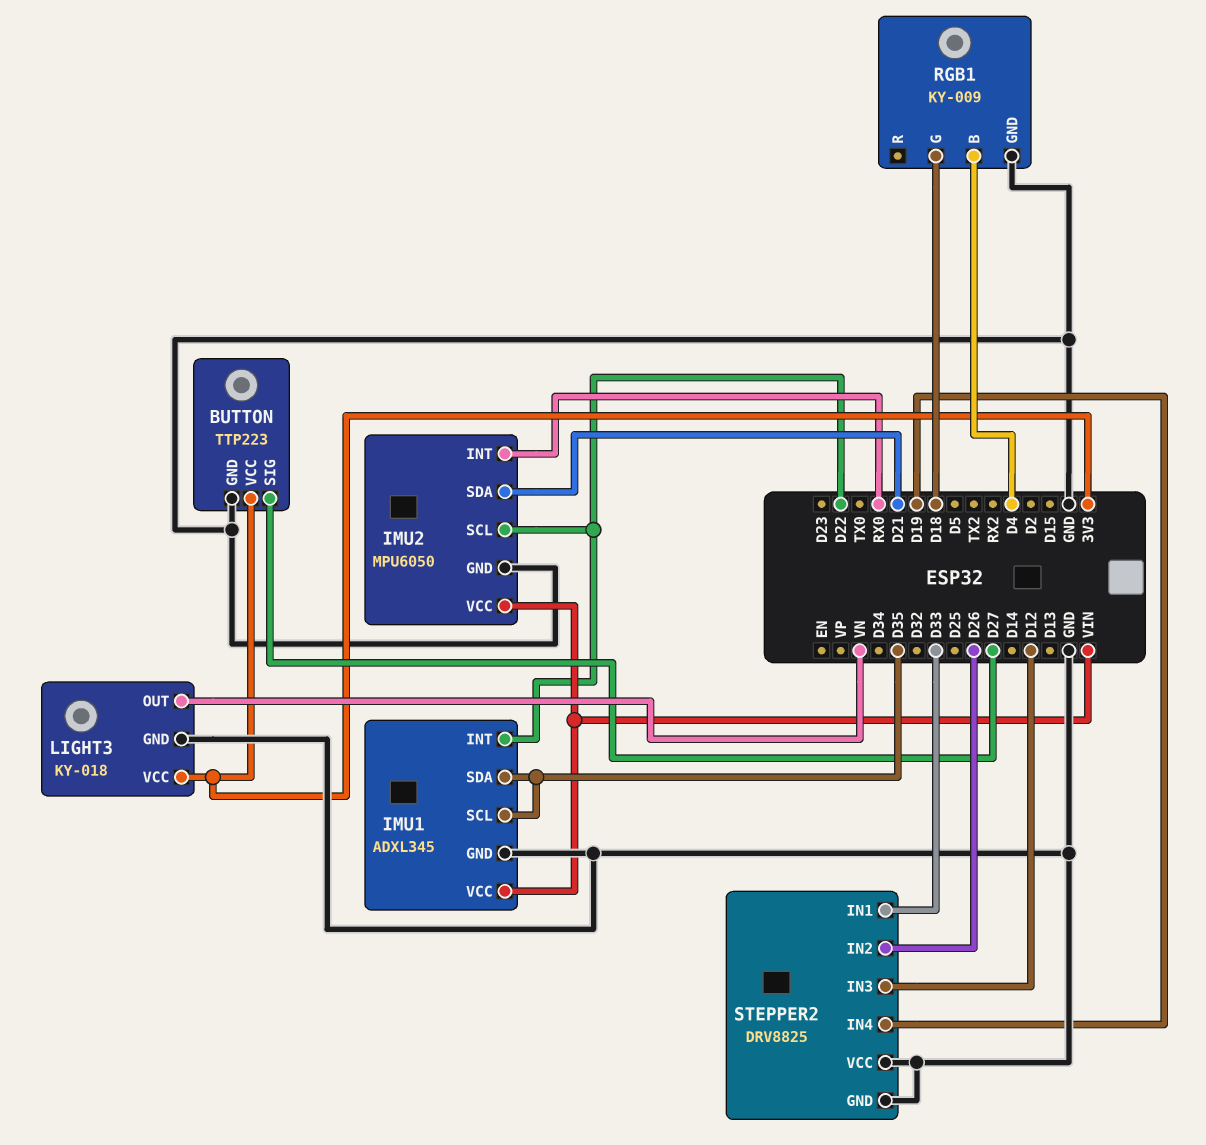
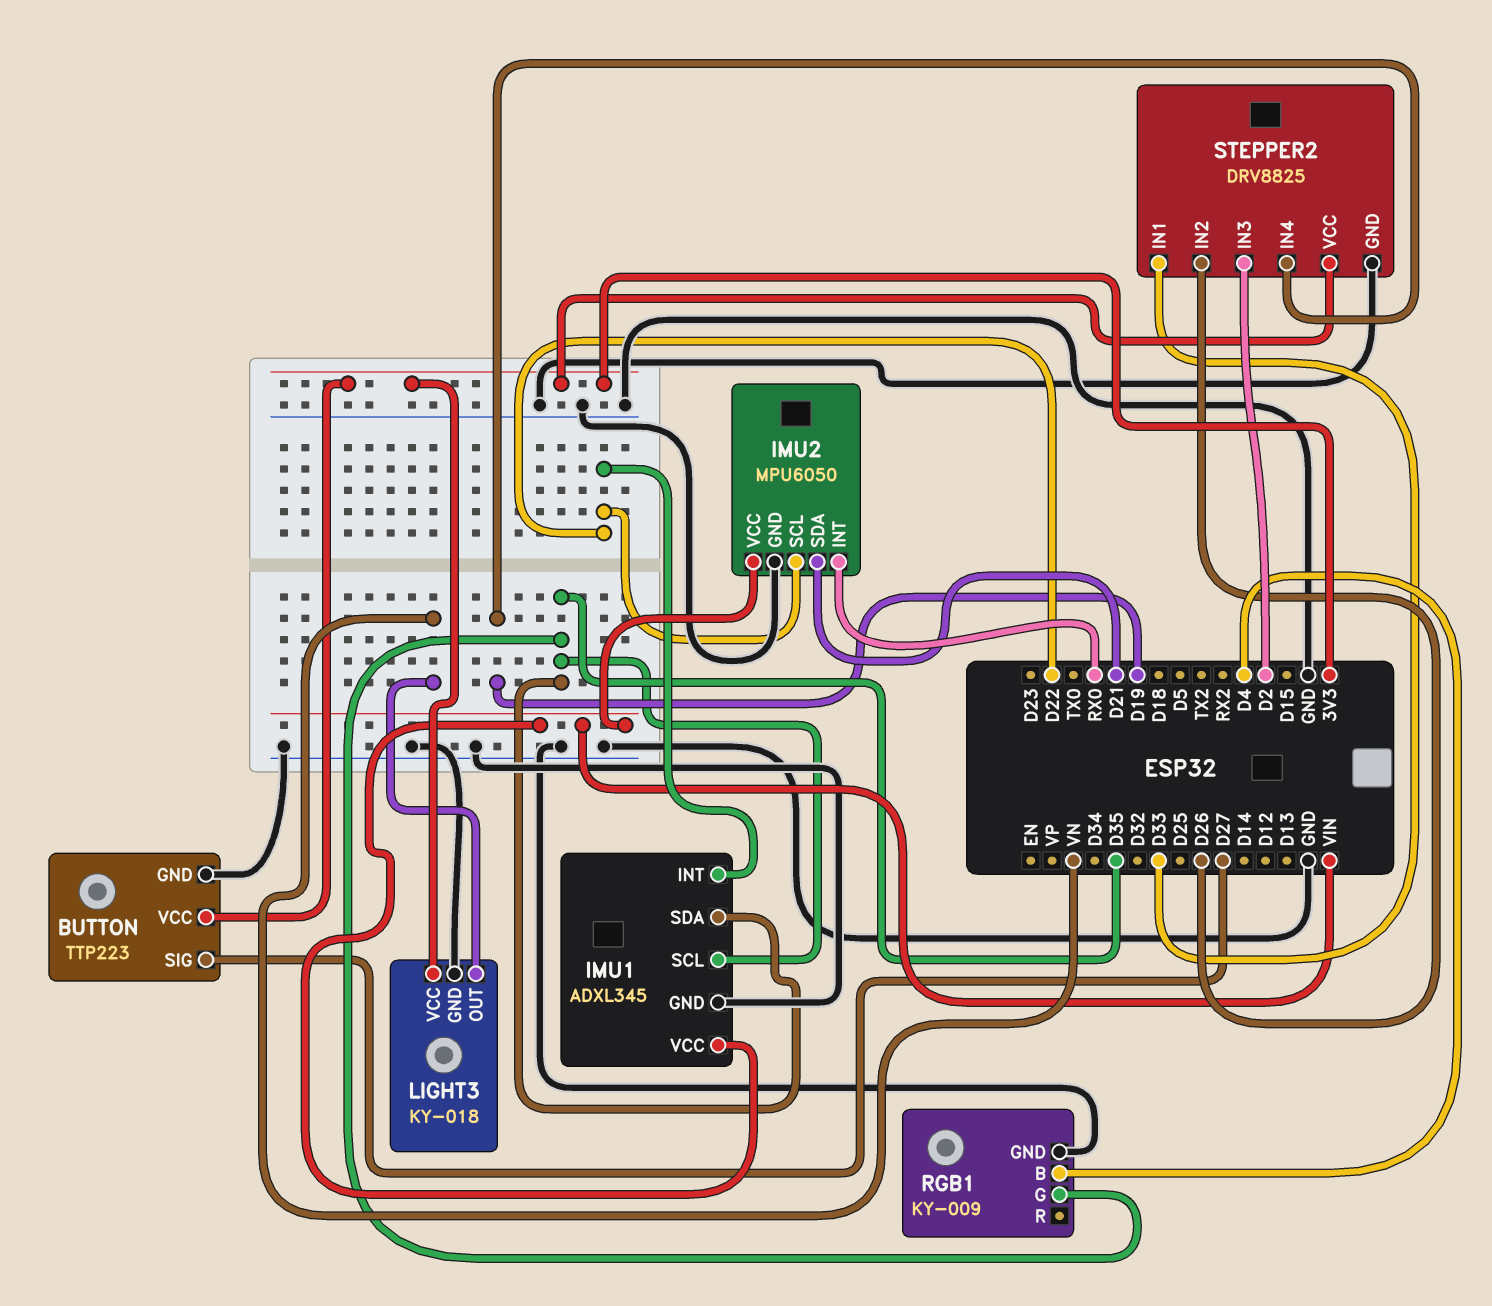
RGB1 pin G: D18 -> D35
STEPPER2 pin IN3: D12 -> D2
STEPPER2 pin VCC: GND -> 3V3

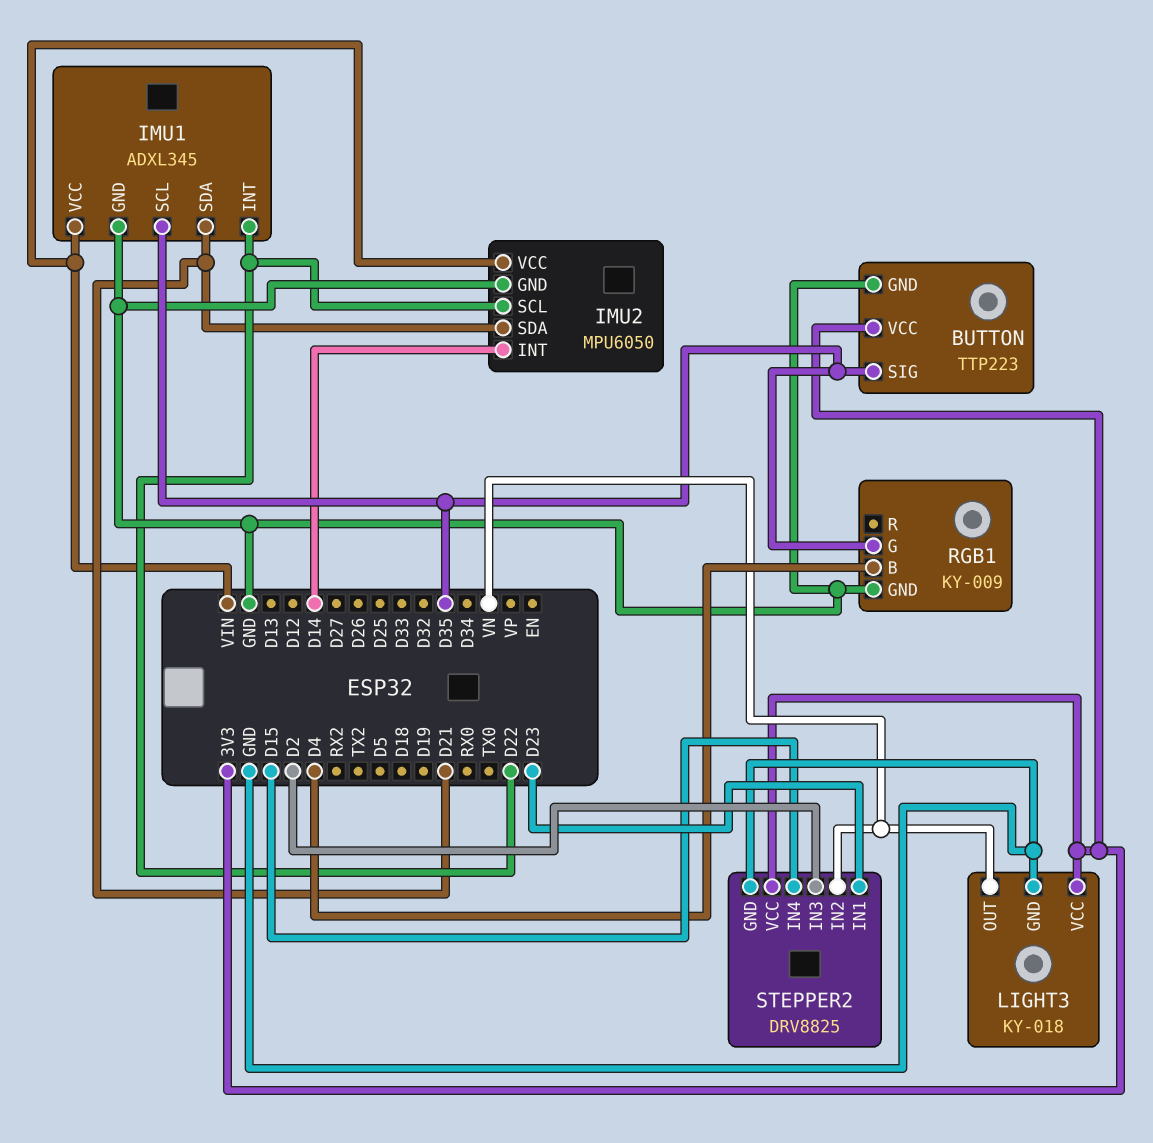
BUTTON pin SIG: D27 -> D35
IMU1 pin SDA: D35 -> D21
IMU2 pin INT: RX0 -> D14
STEPPER2 pin IN1: D33 -> D23
STEPPER2 pin IN2: D26 -> VN
STEPPER2 pin IN4: D19 -> D15

